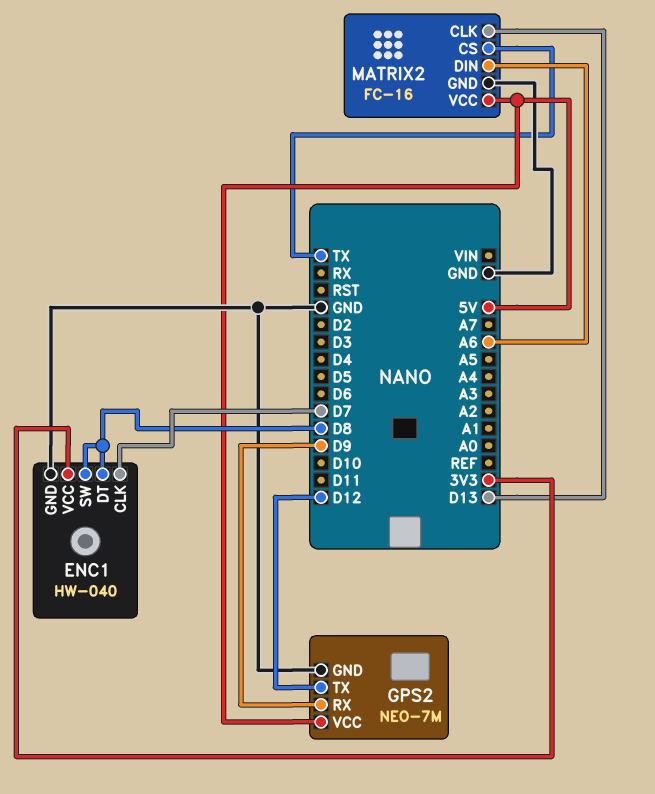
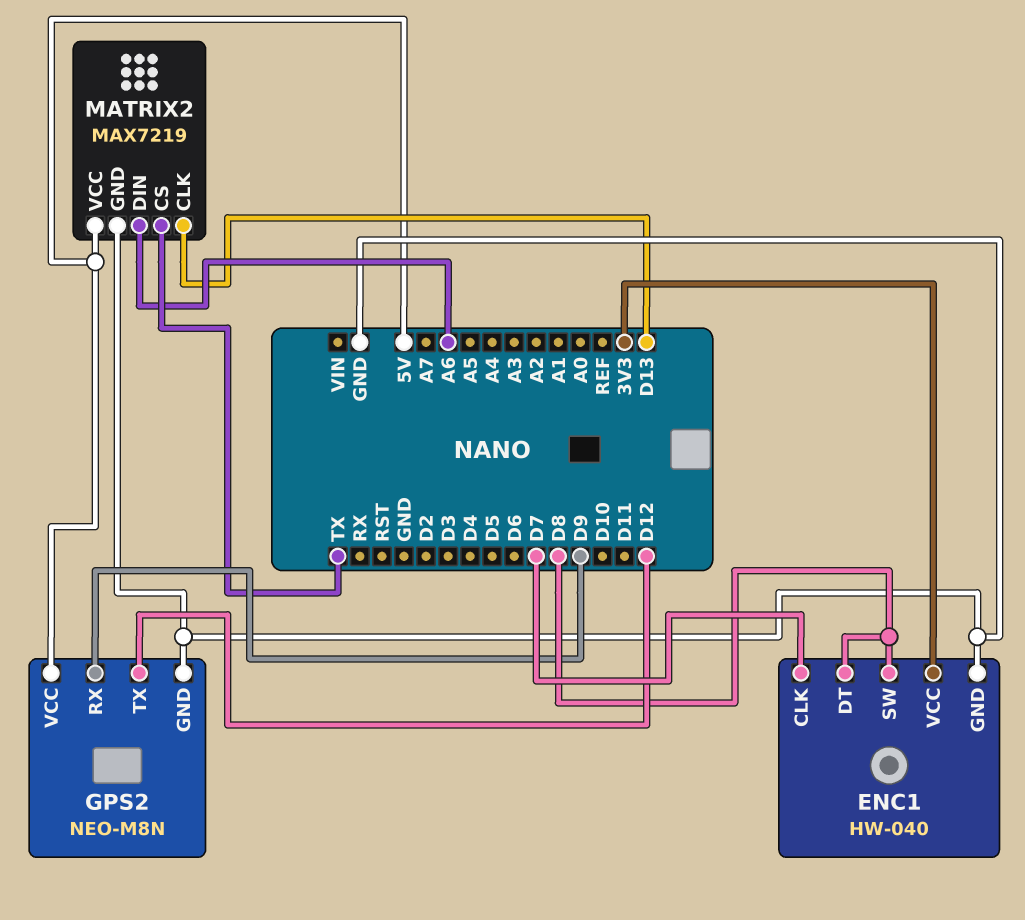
GPS2: NEO-7M -> NEO-M8N
MATRIX2: FC-16 -> MAX7219

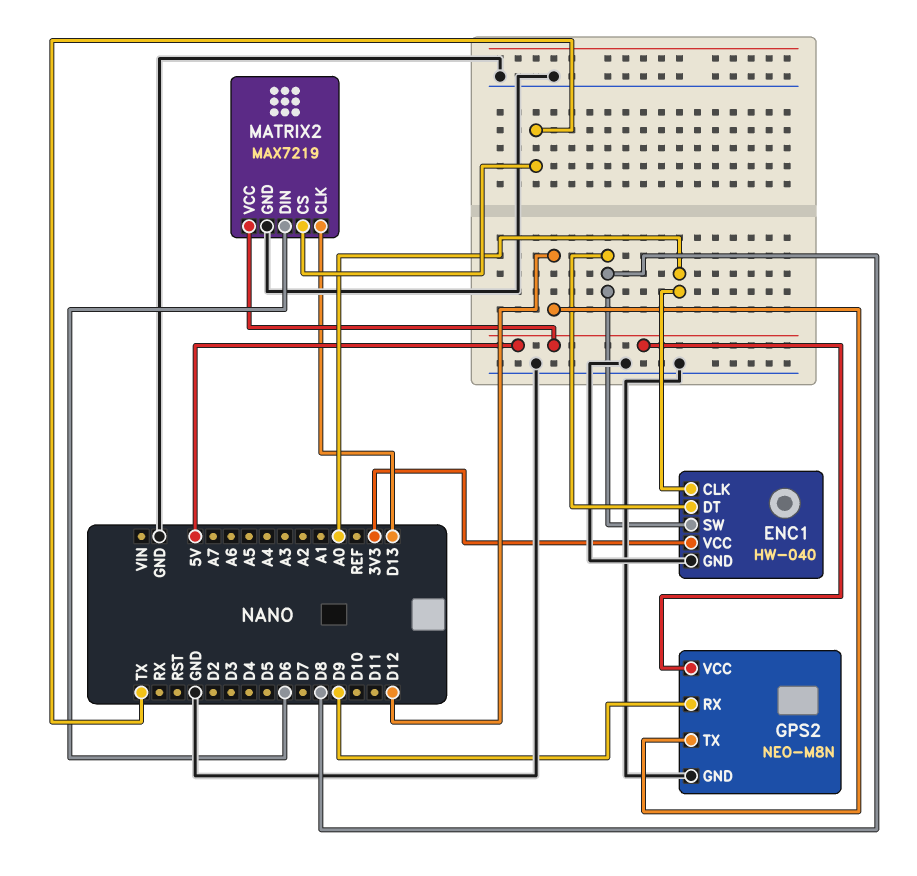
ENC1 pin CLK: D7 -> A0
MATRIX2 pin DIN: A6 -> D6

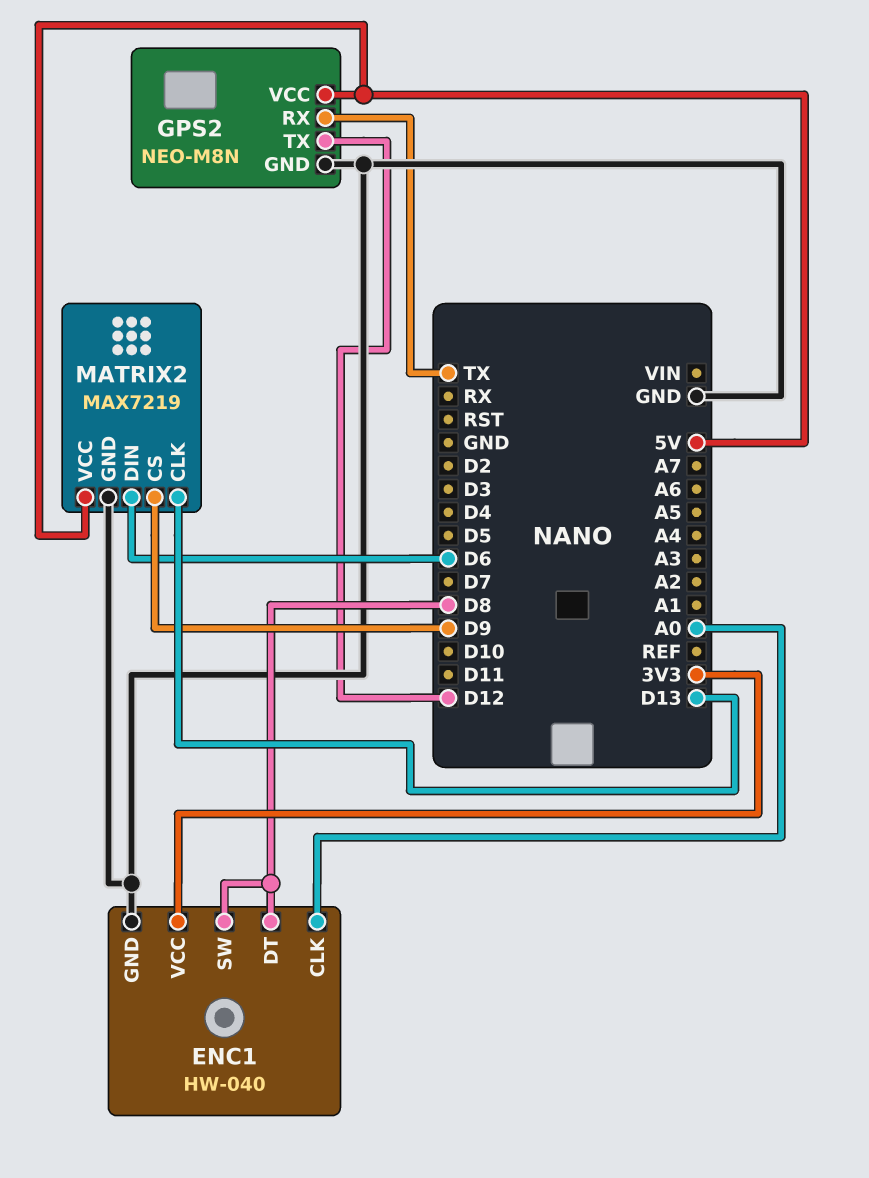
GPS2 pin RX: D9 -> TX
MATRIX2 pin CS: TX -> D9

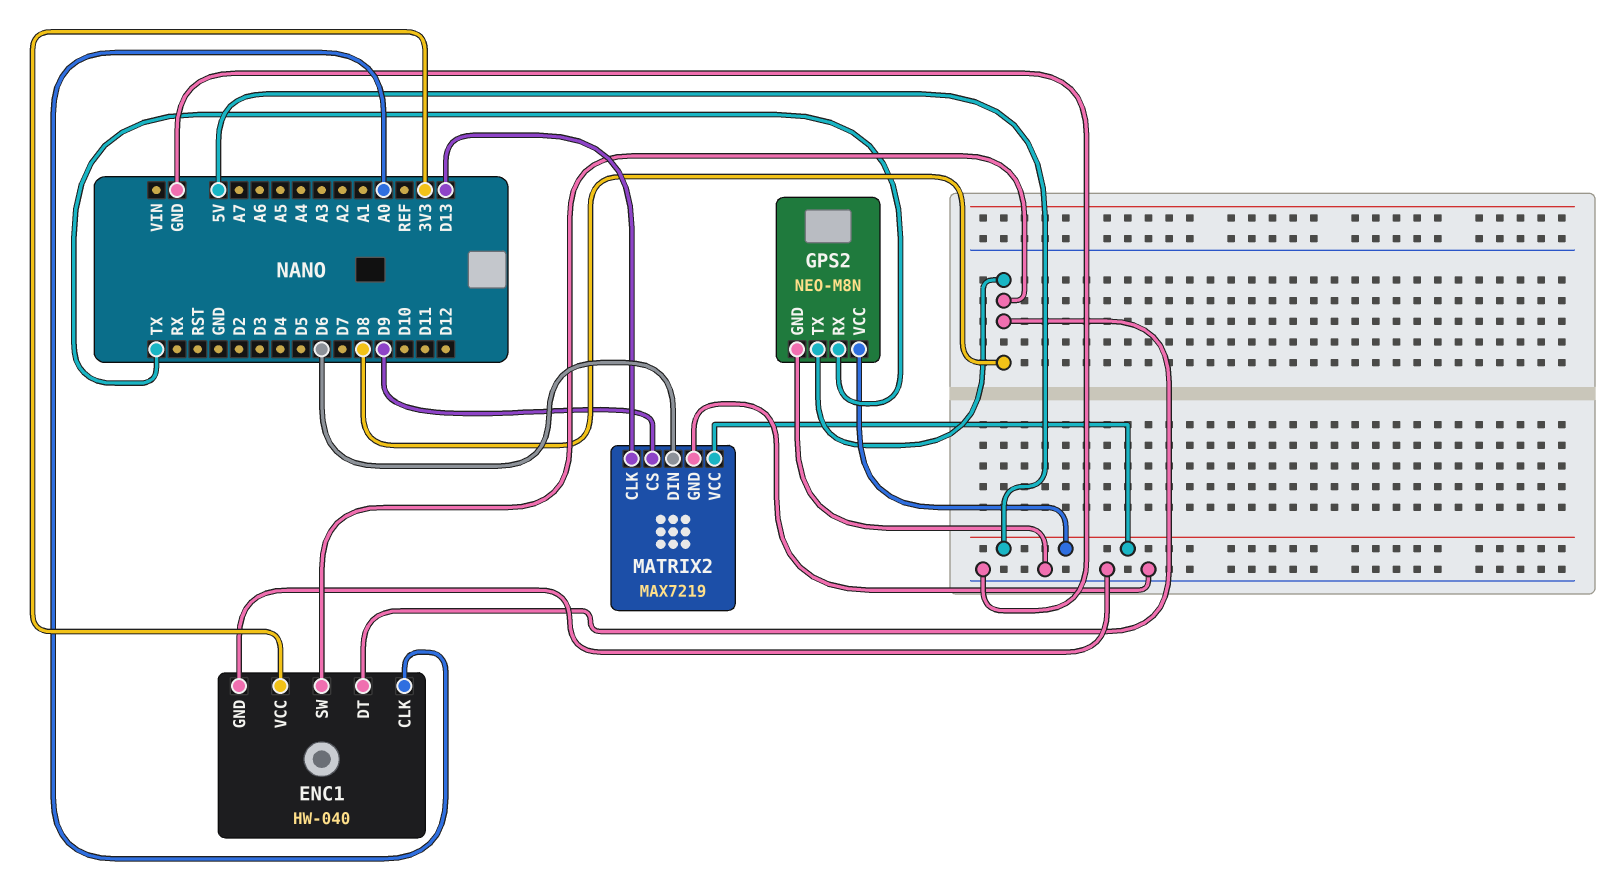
GPS2 pin TX: D12 -> D8

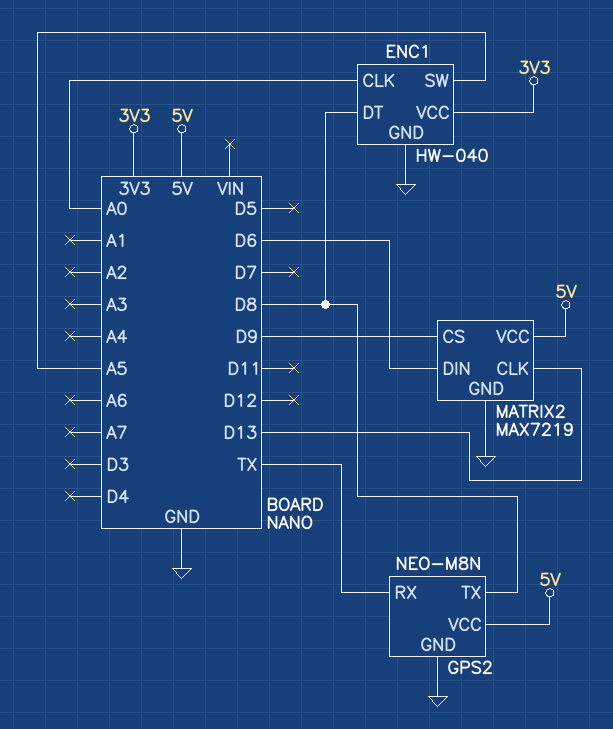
ENC1 pin SW: D8 -> A5

